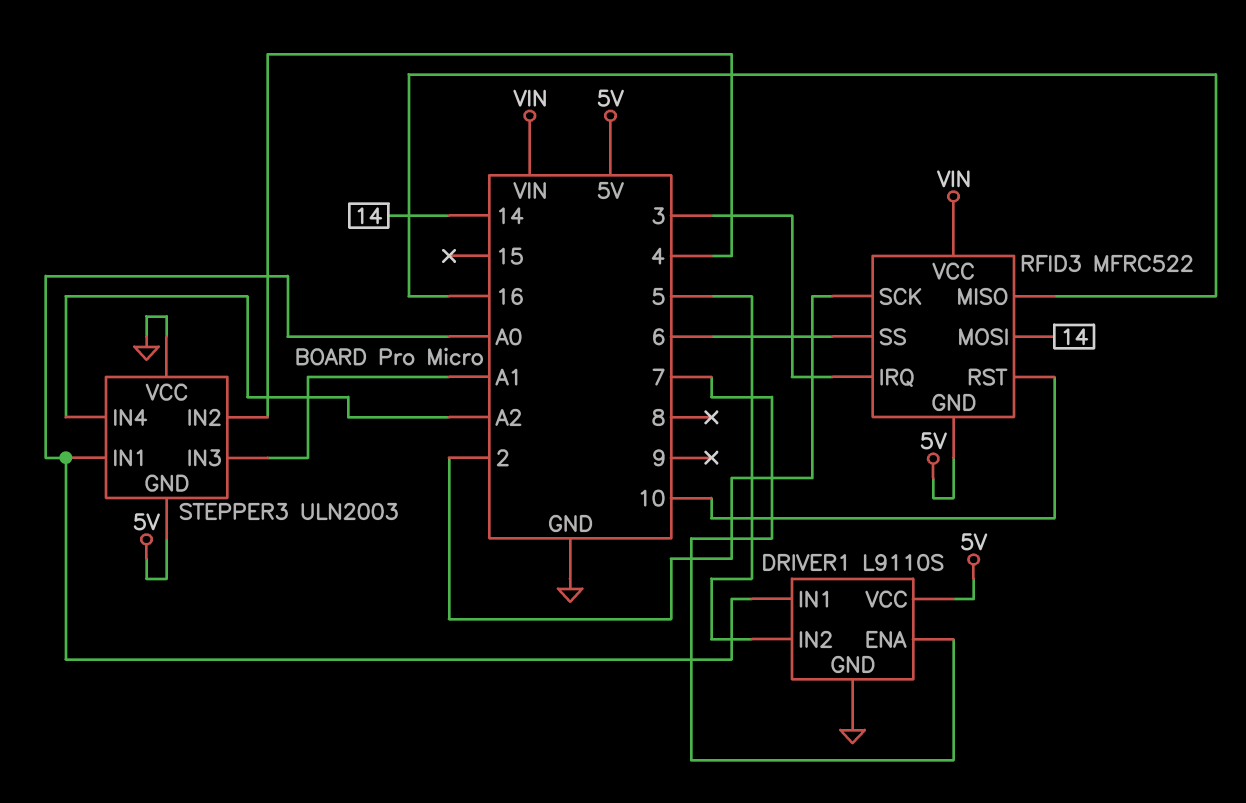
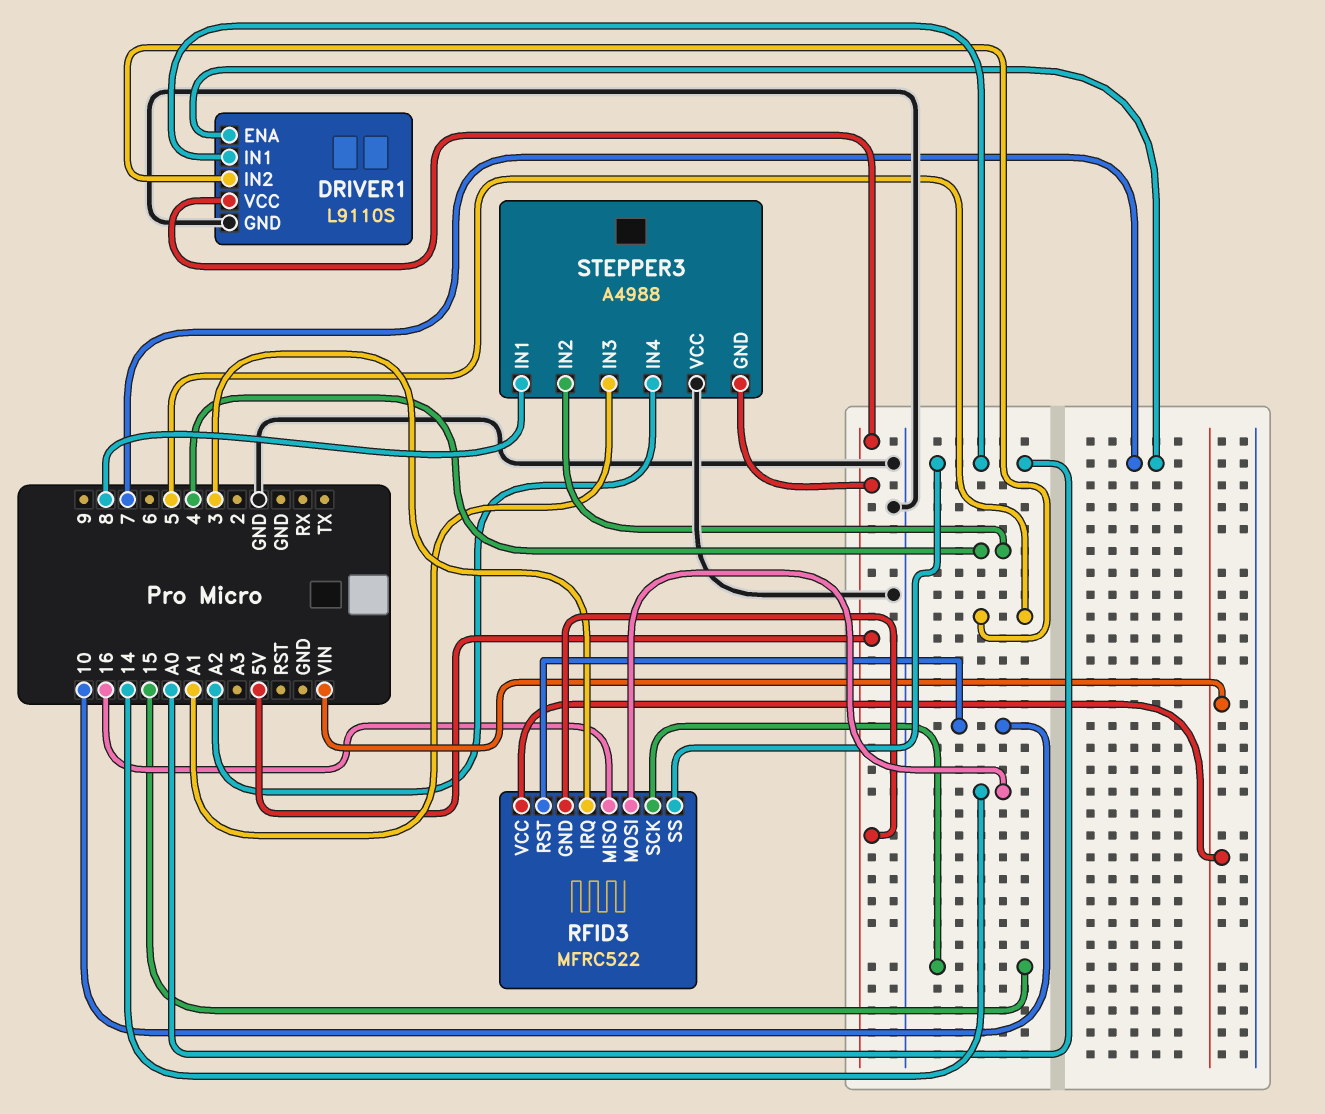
RFID3 pin SCK: 2 -> 15
RFID3 pin SS: 6 -> A0
STEPPER3: ULN2003 -> A4988
STEPPER3 pin IN1: A0 -> 8

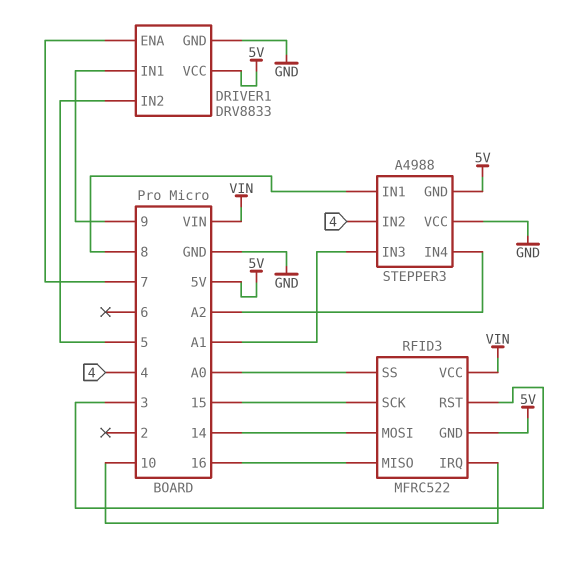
DRIVER1: L9110S -> DRV8833
DRIVER1 pin IN1: A0 -> 9
RFID3 pin IRQ: 3 -> 10
RFID3 pin RST: 10 -> 3

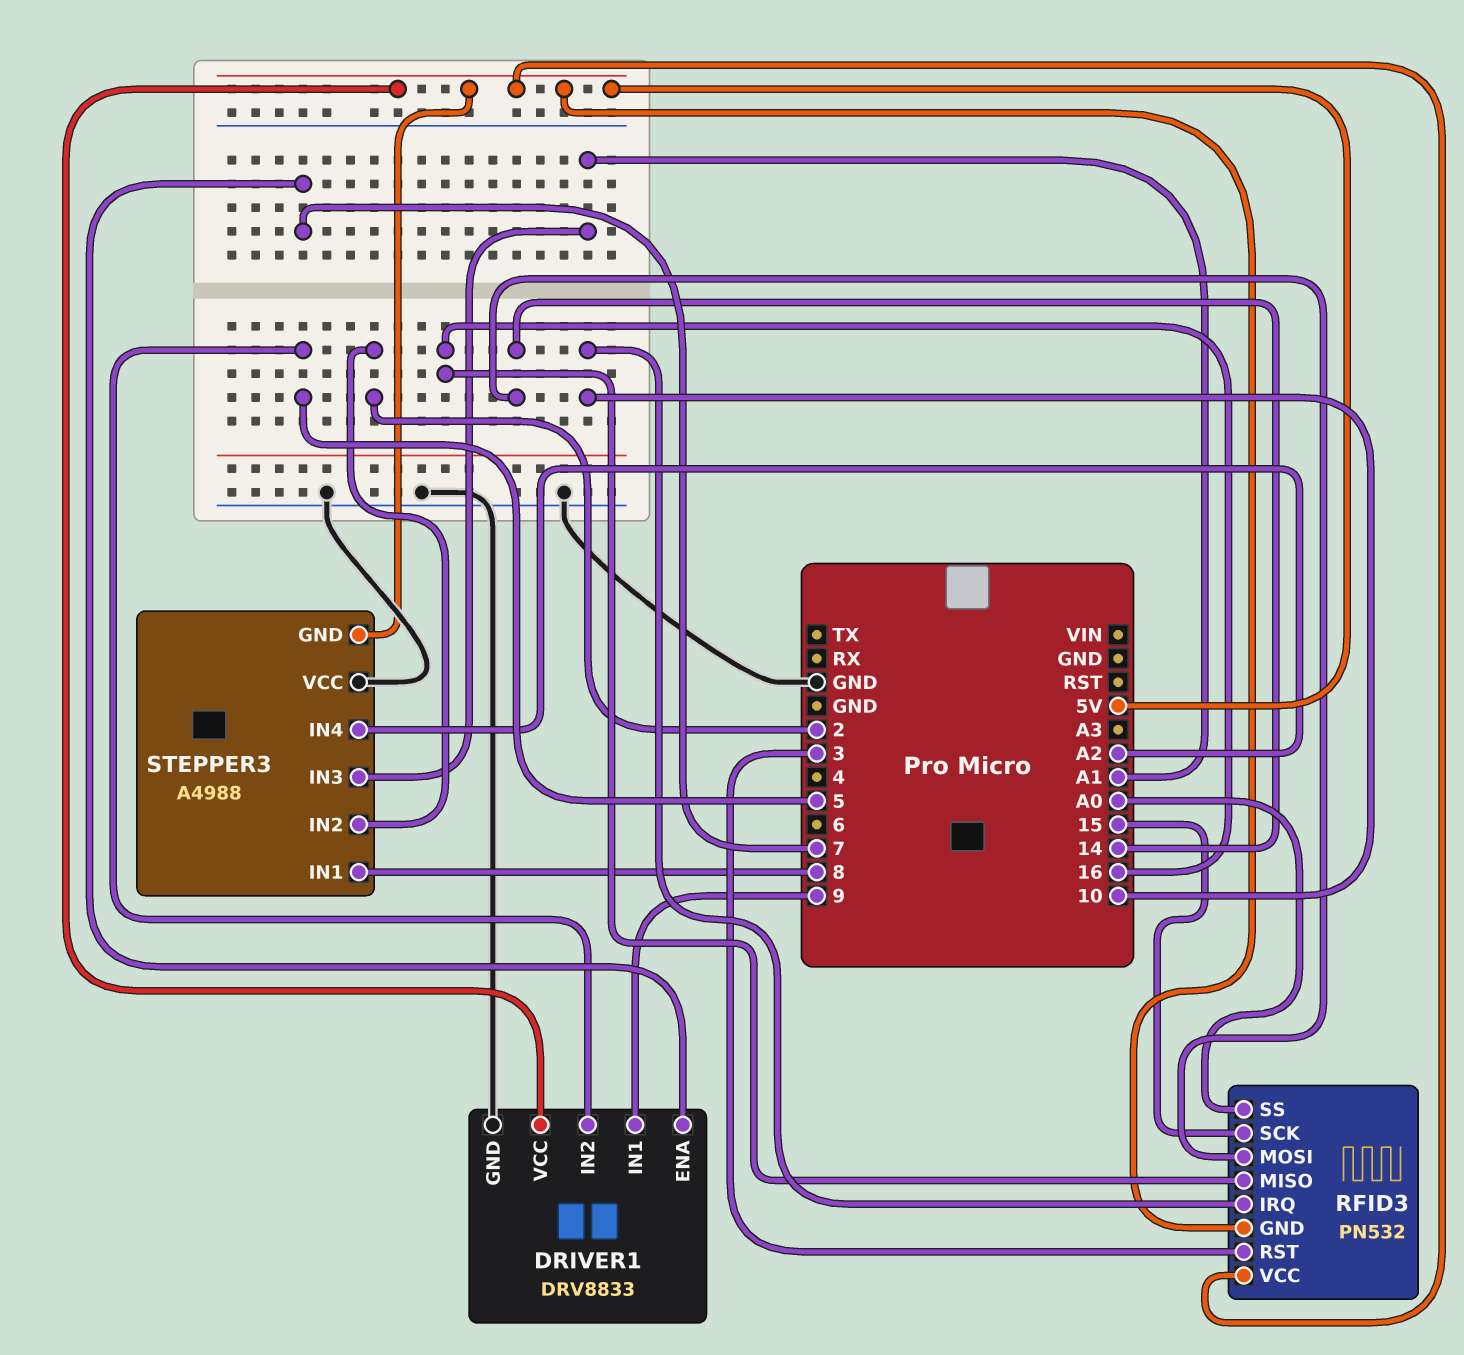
RFID3: MFRC522 -> PN532
RFID3 pin VCC: VIN -> 5V
STEPPER3 pin IN2: 4 -> 2

